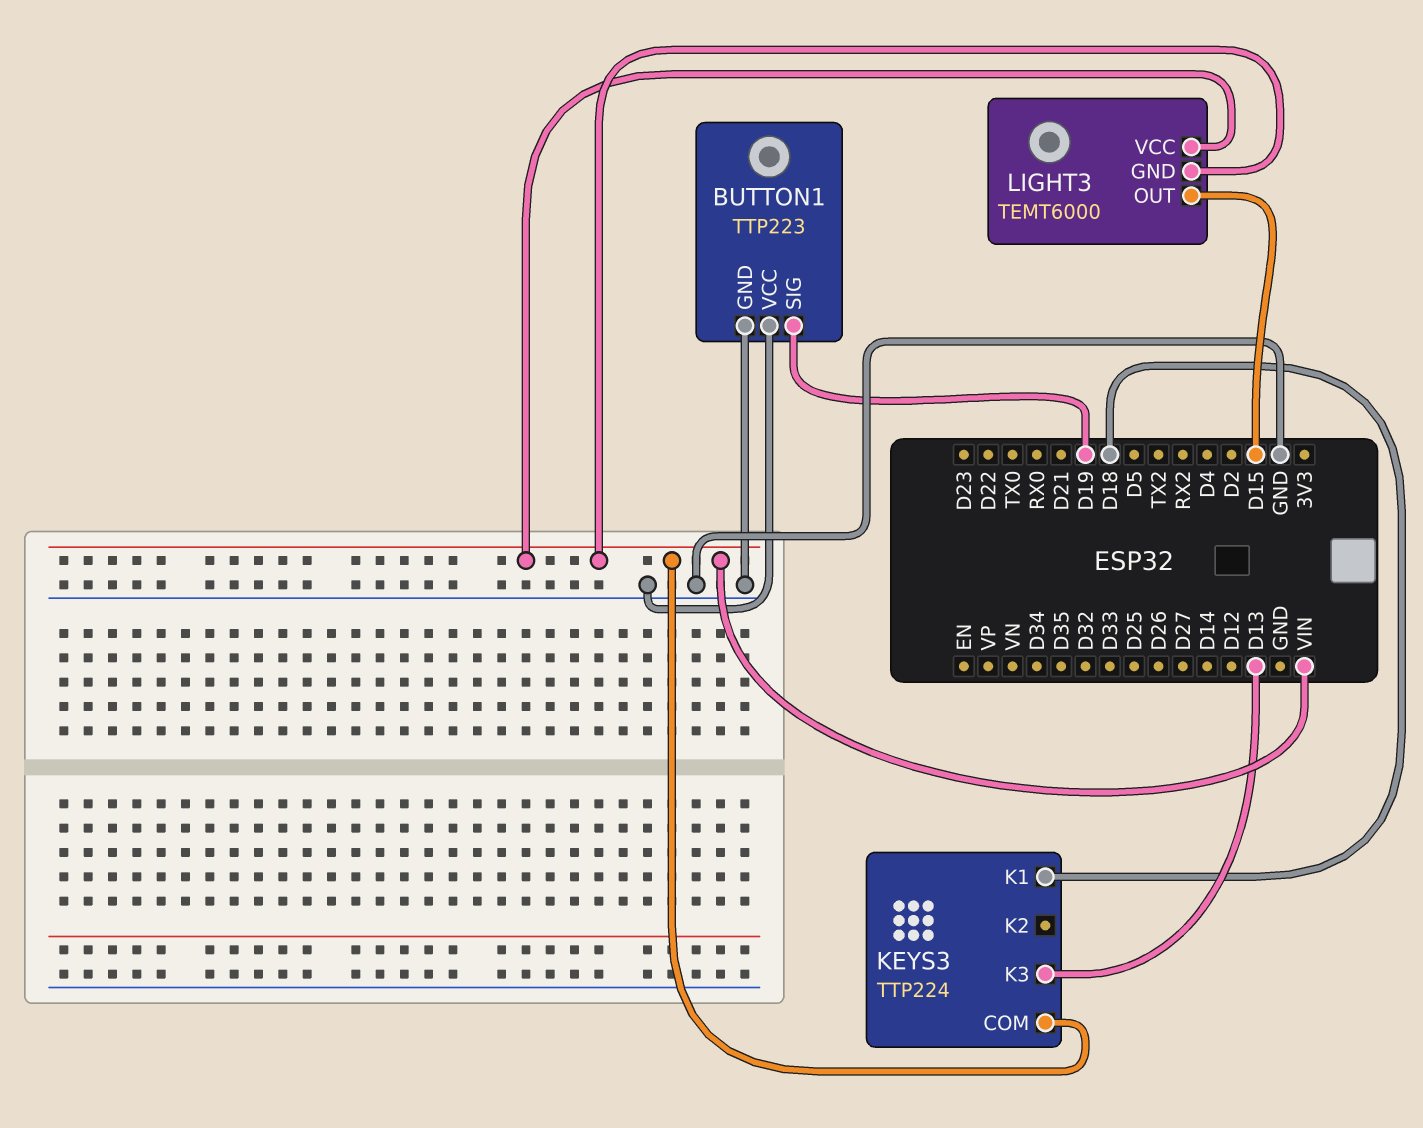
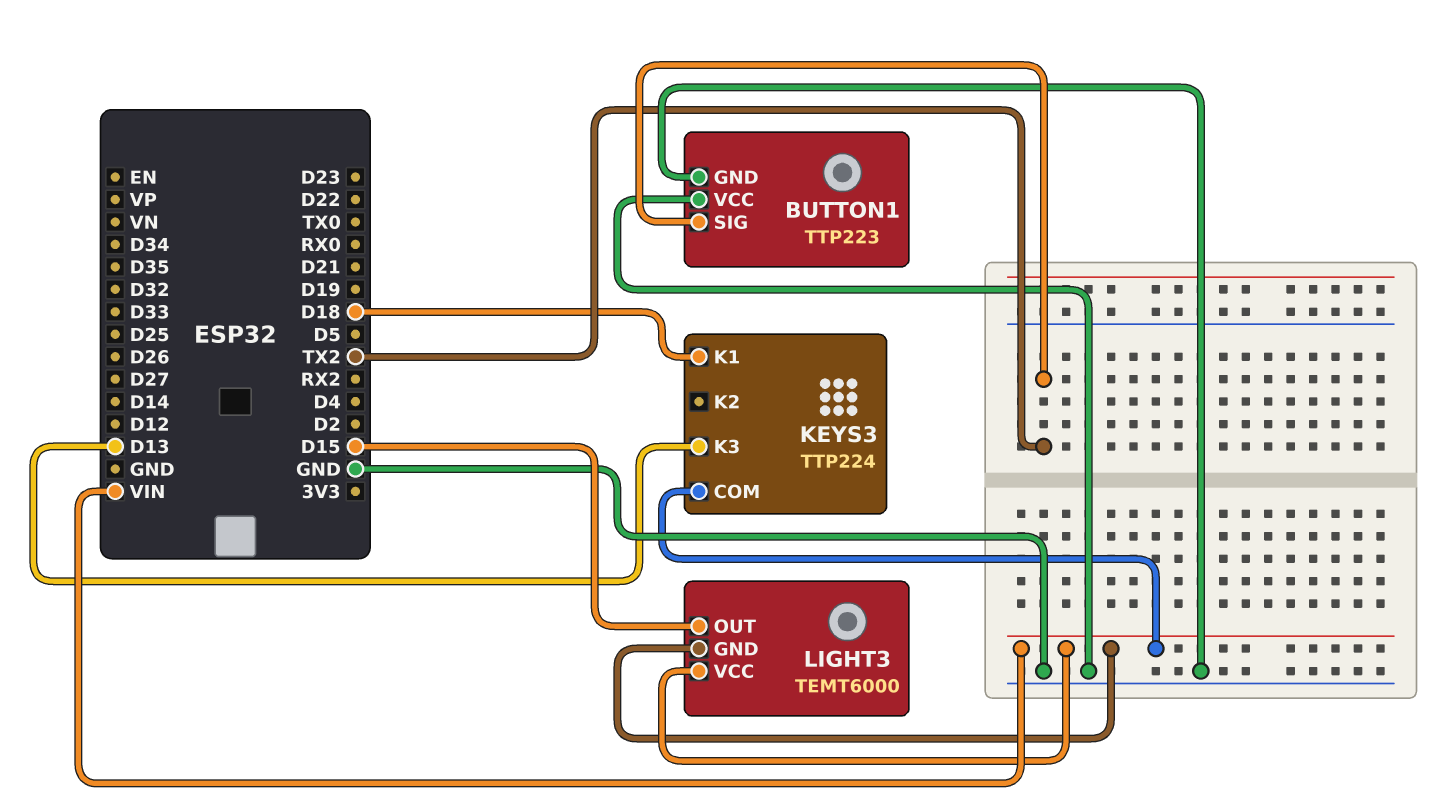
BUTTON1 pin SIG: D19 -> TX2

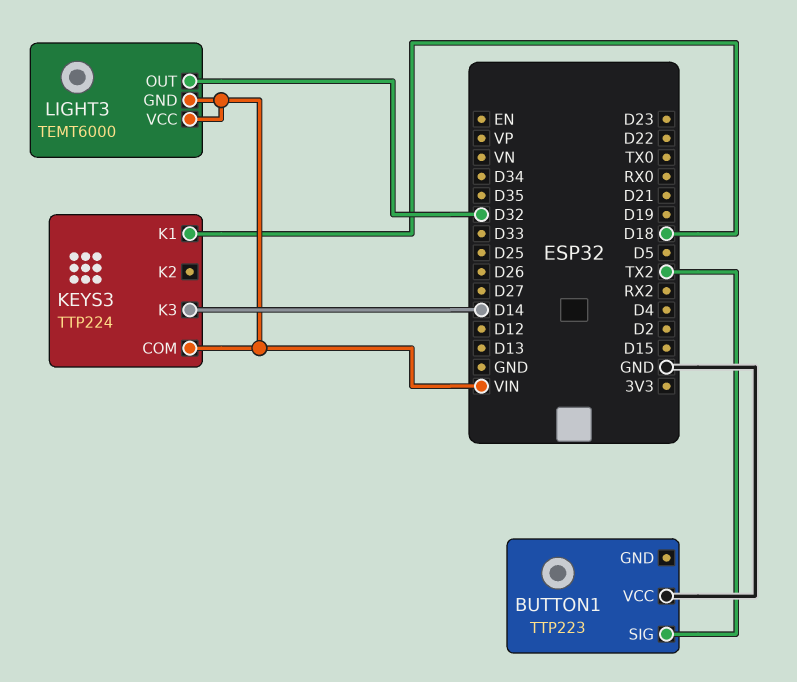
BUTTON1 pin GND: GND -> none
KEYS3 pin K3: D13 -> D14
LIGHT3 pin OUT: D15 -> D32

